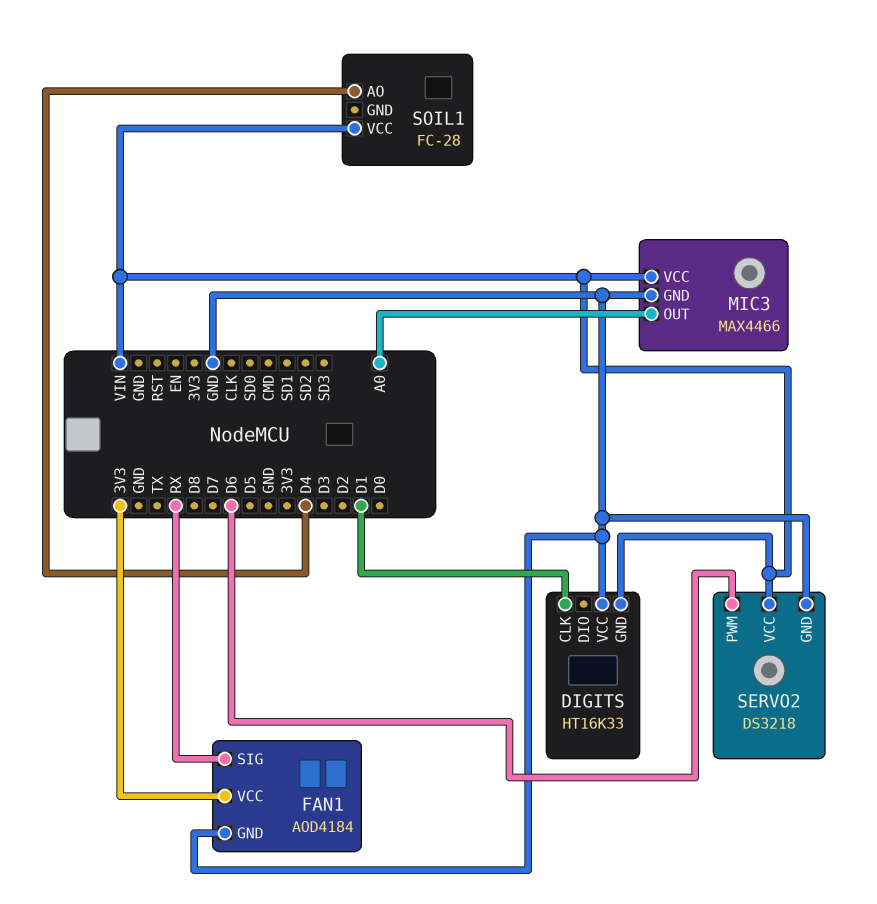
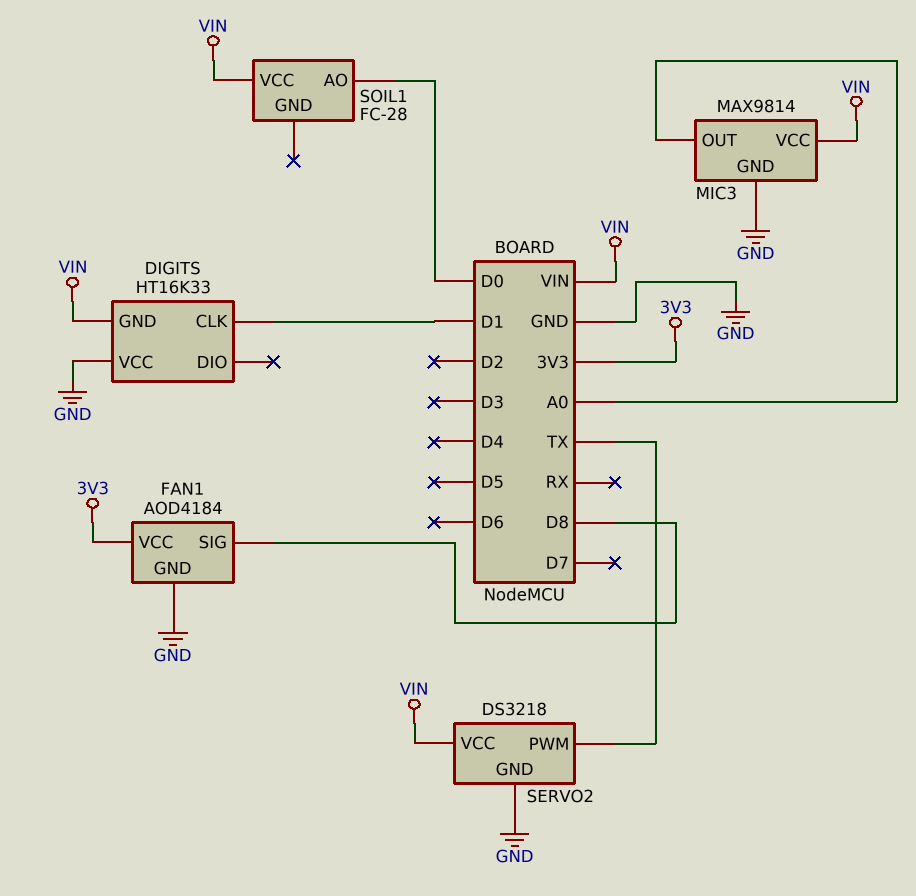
FAN1 pin SIG: RX -> D8
MIC3: MAX4466 -> MAX9814
SERVO2 pin PWM: D6 -> TX
SOIL1 pin AO: D4 -> D0

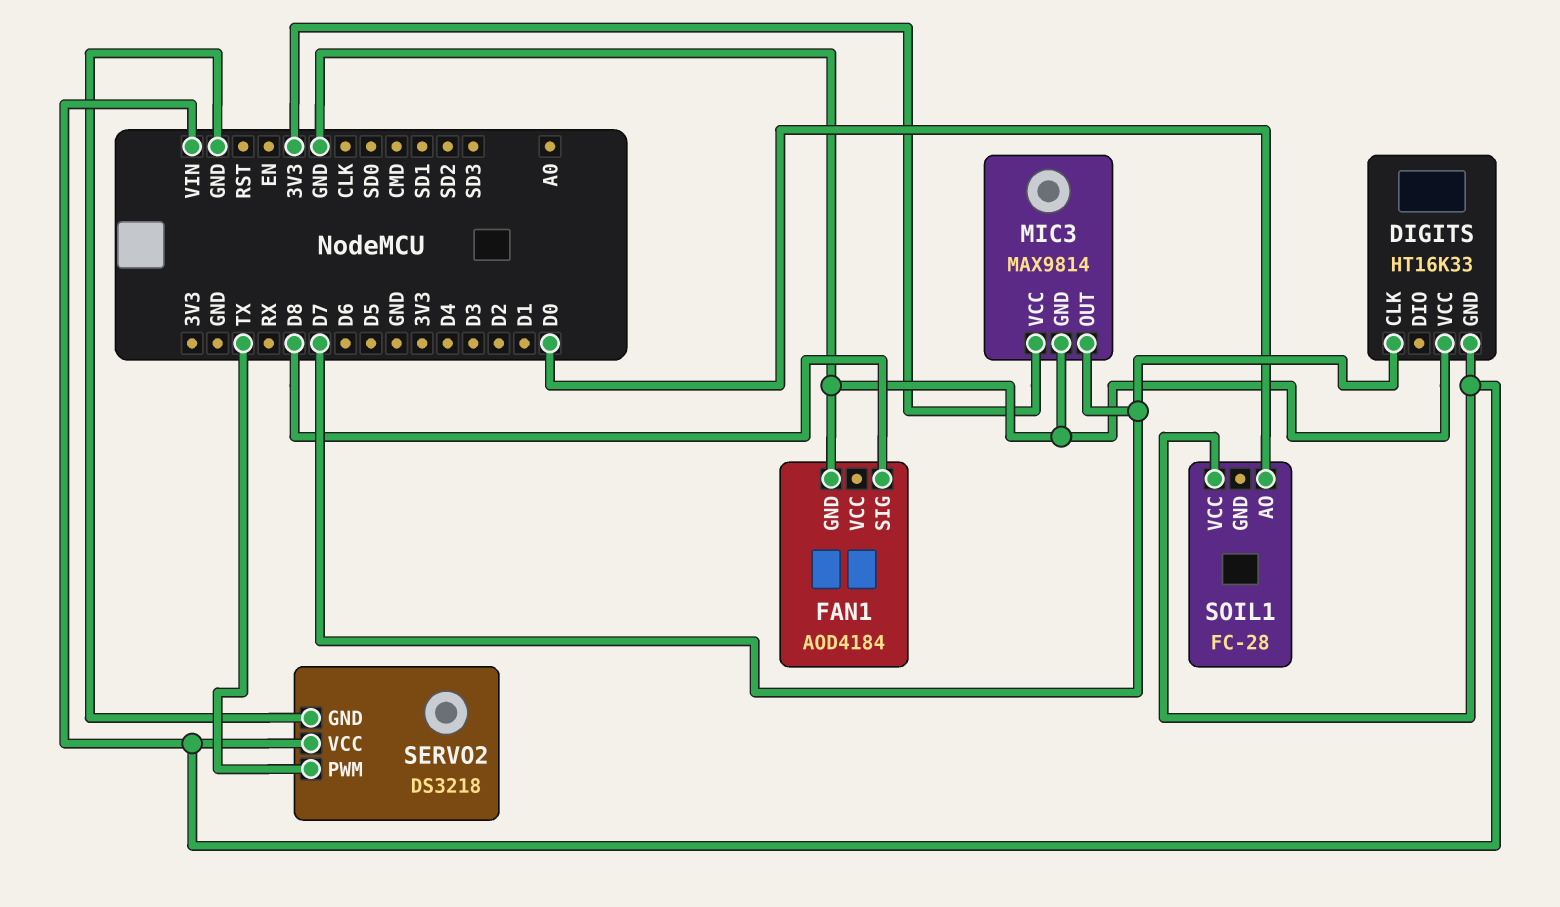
DIGITS pin CLK: D1 -> D7
FAN1 pin VCC: 3V3 -> none
MIC3 pin OUT: A0 -> D7
MIC3 pin VCC: VIN -> 3V3

